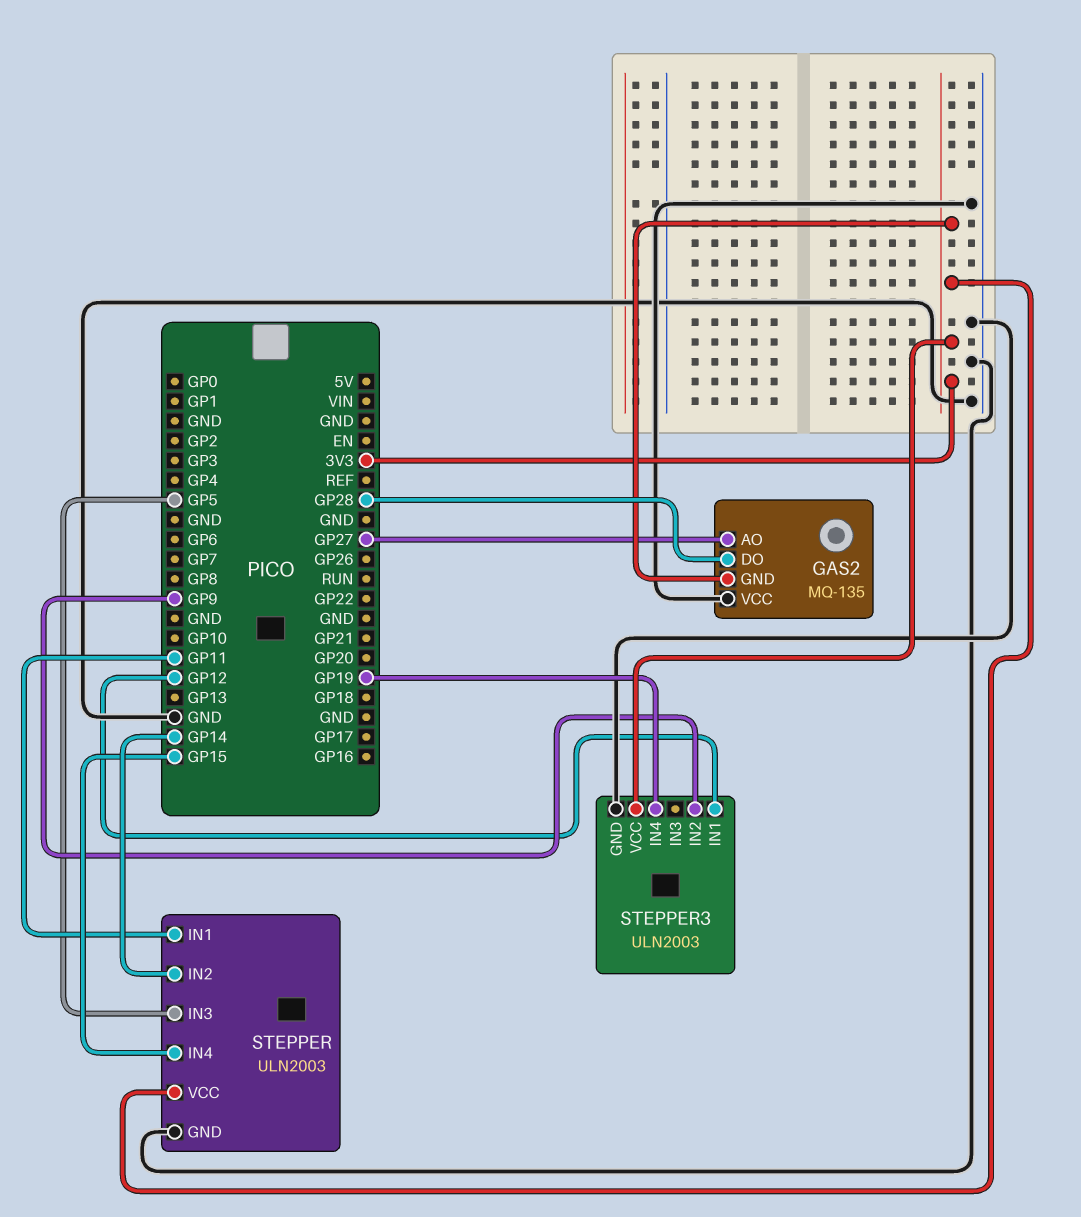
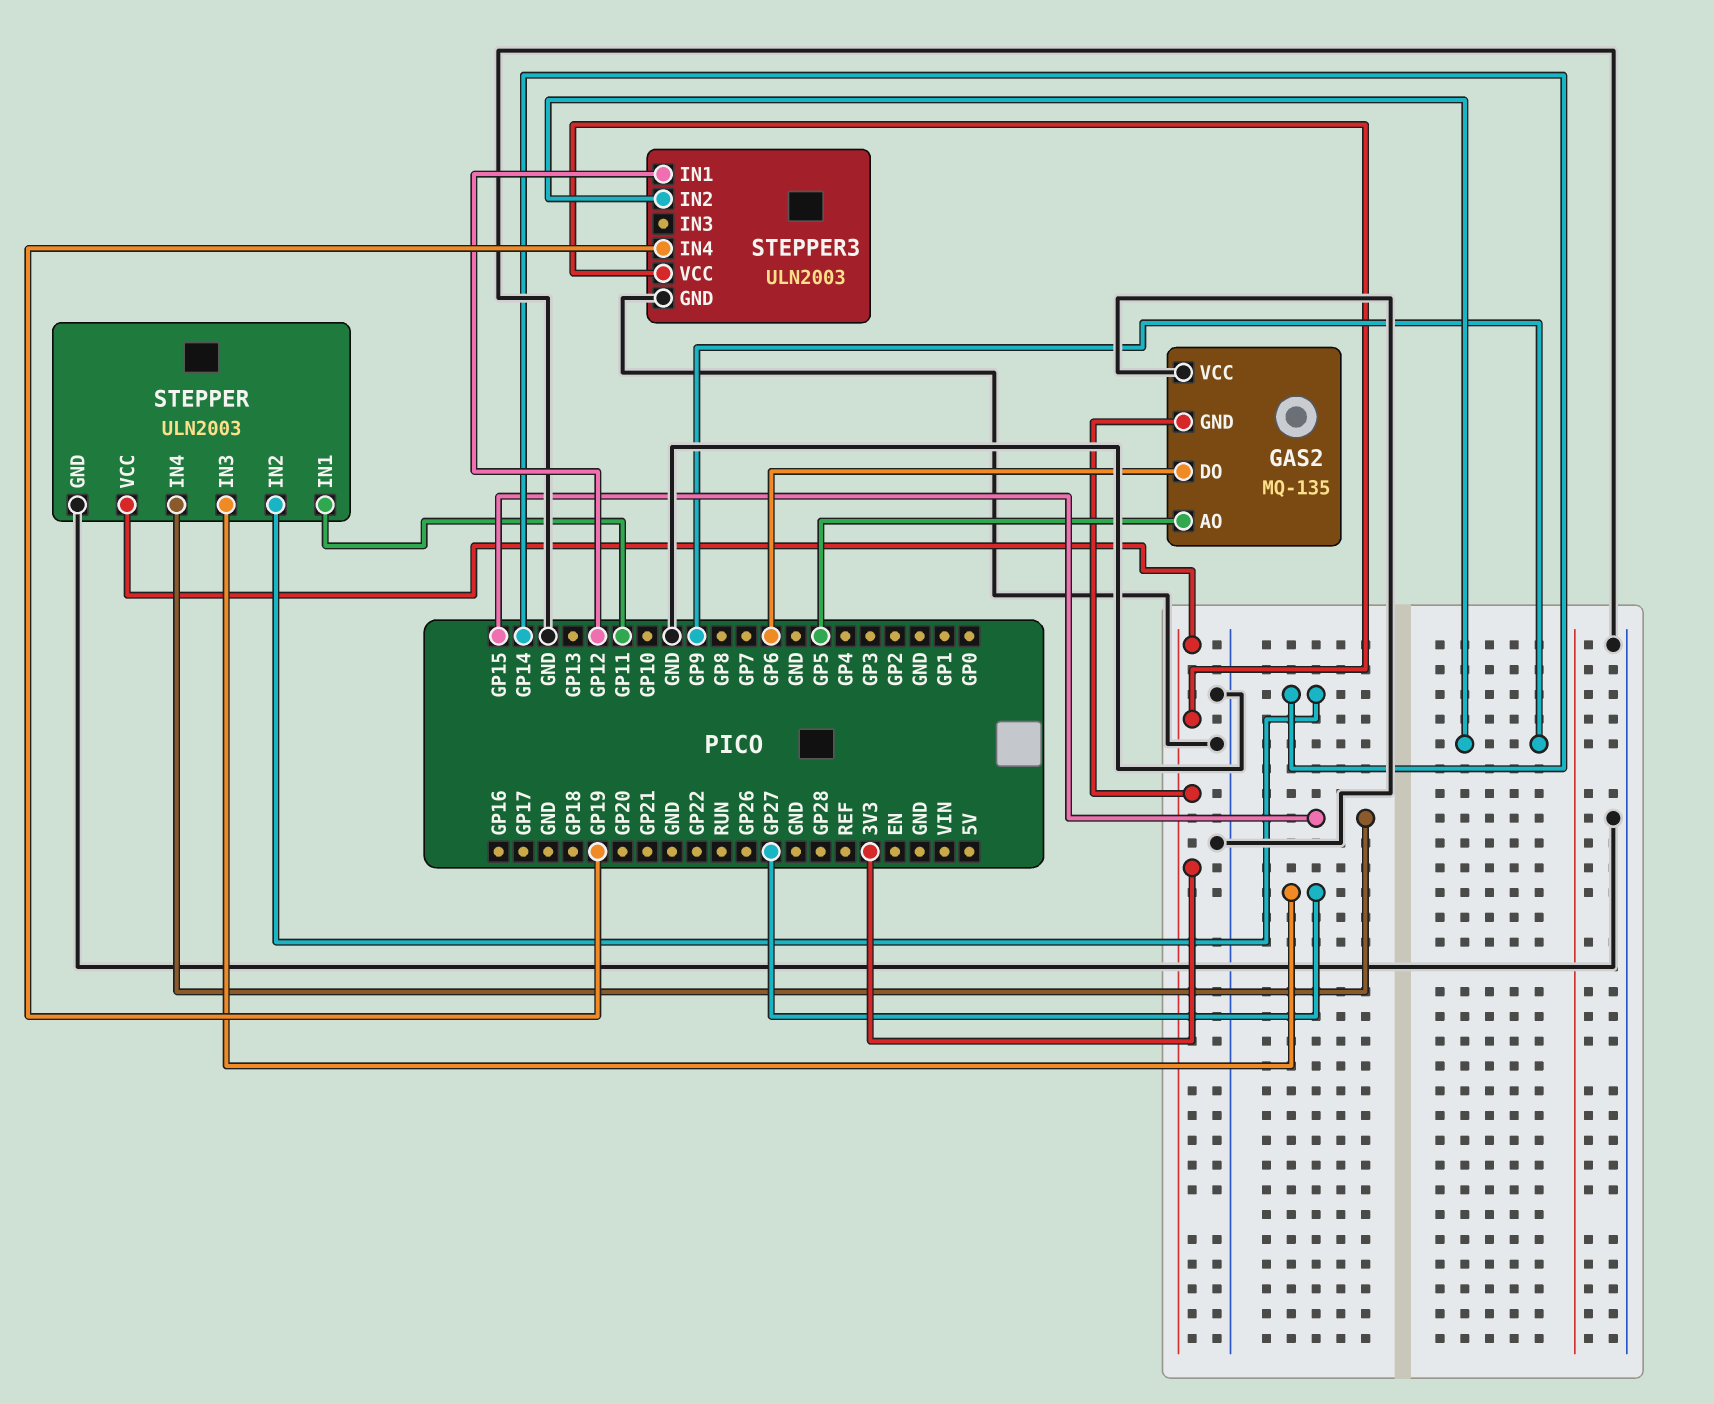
GAS2 pin AO: GP27 -> GP5
GAS2 pin DO: GP28 -> GP6
STEPPER pin IN3: GP5 -> GP27

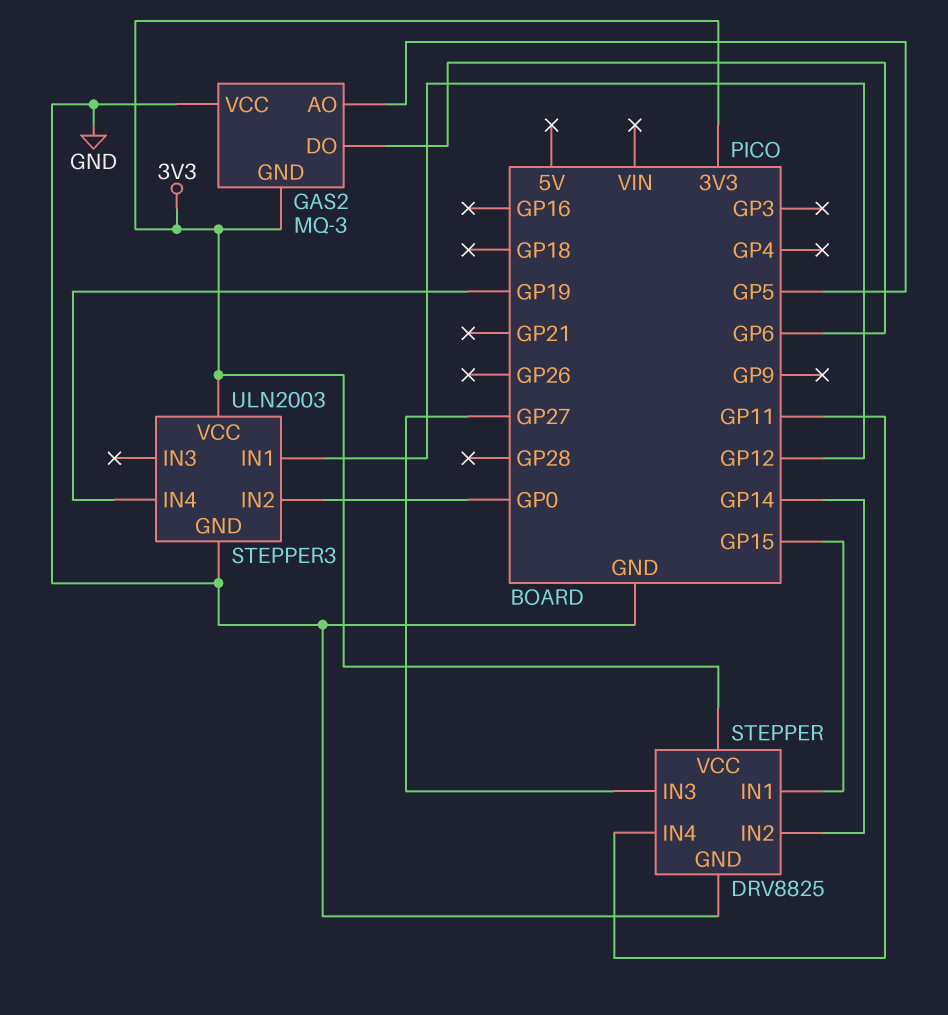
GAS2: MQ-135 -> MQ-3
STEPPER: ULN2003 -> DRV8825
STEPPER pin IN1: GP11 -> GP15
STEPPER pin IN4: GP15 -> GP11
STEPPER3 pin IN2: GP9 -> GP0

